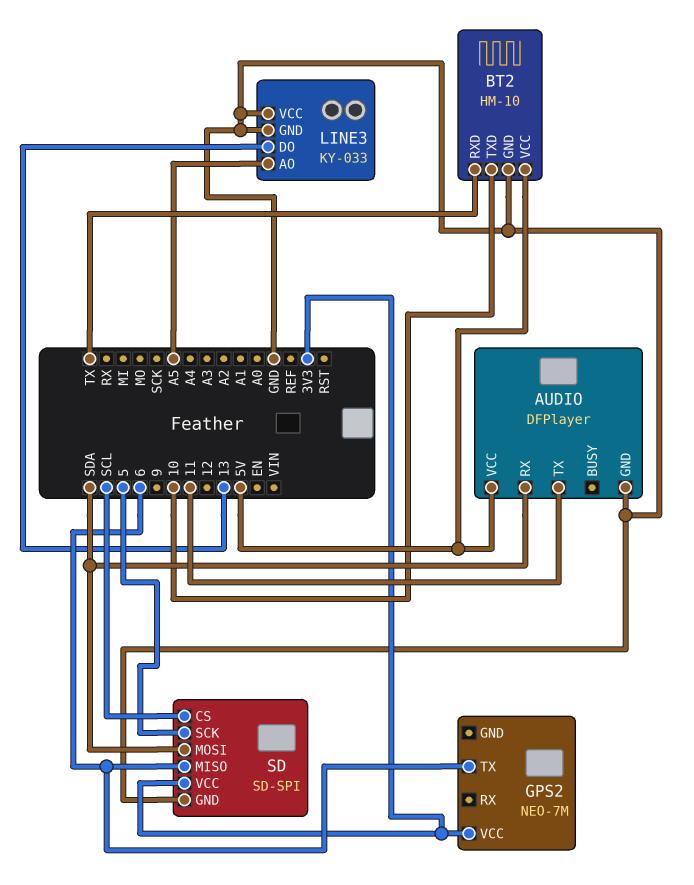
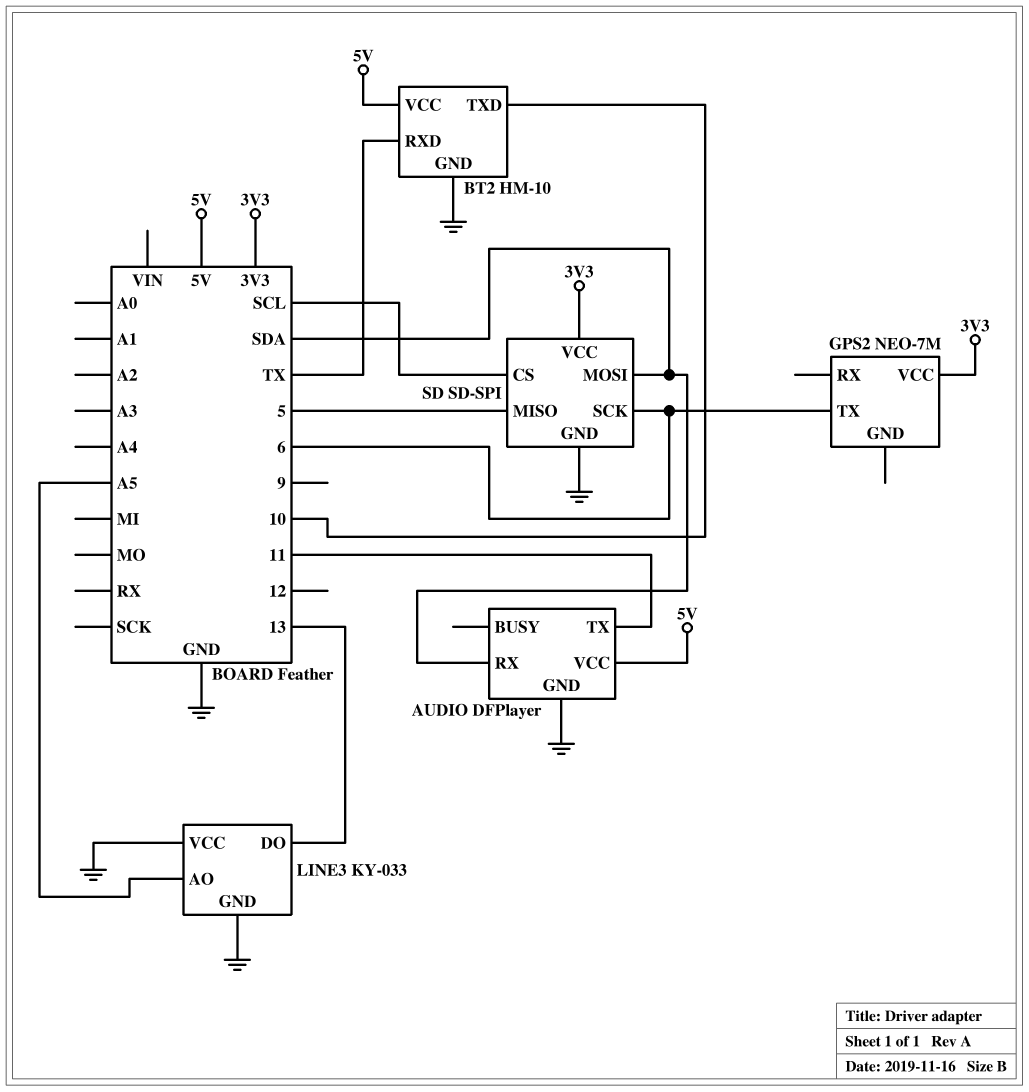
SD pin MISO: 6 -> 5
SD pin SCK: 5 -> 6

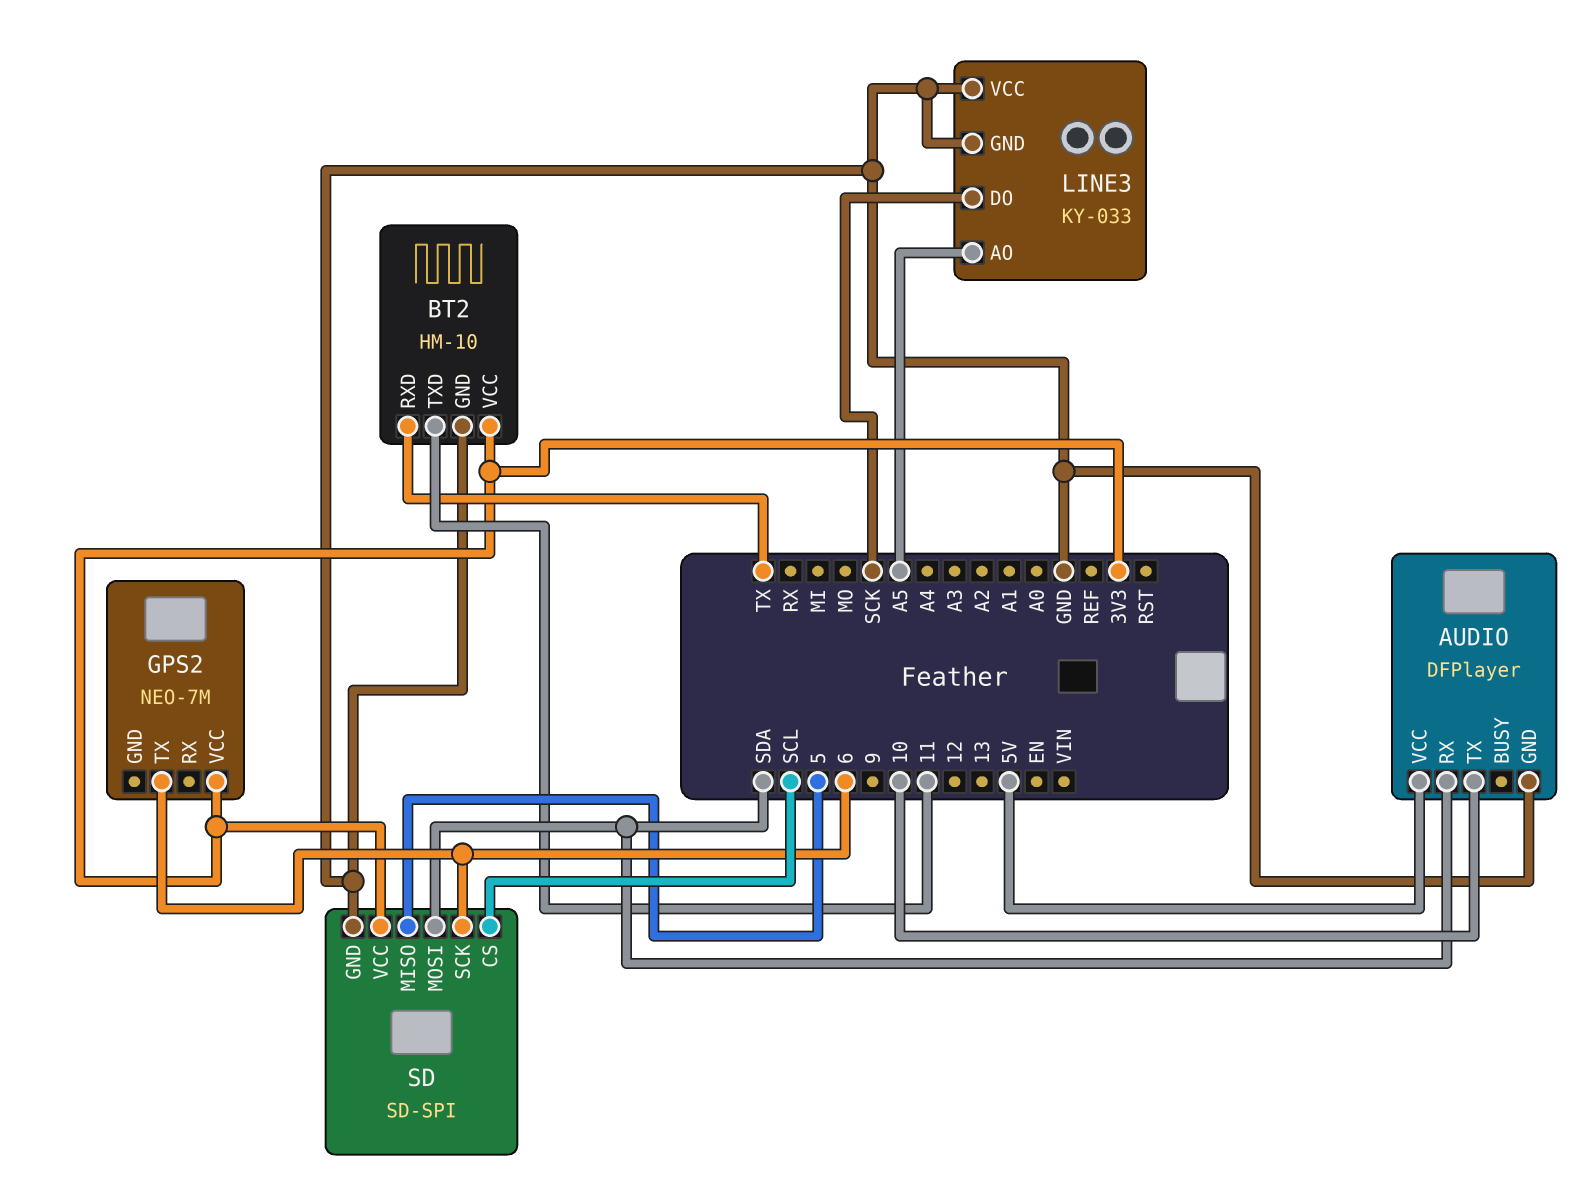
AUDIO pin TX: 11 -> 10
BT2 pin TXD: 10 -> 11
BT2 pin VCC: 5V -> 3V3
LINE3 pin DO: 13 -> SCK

